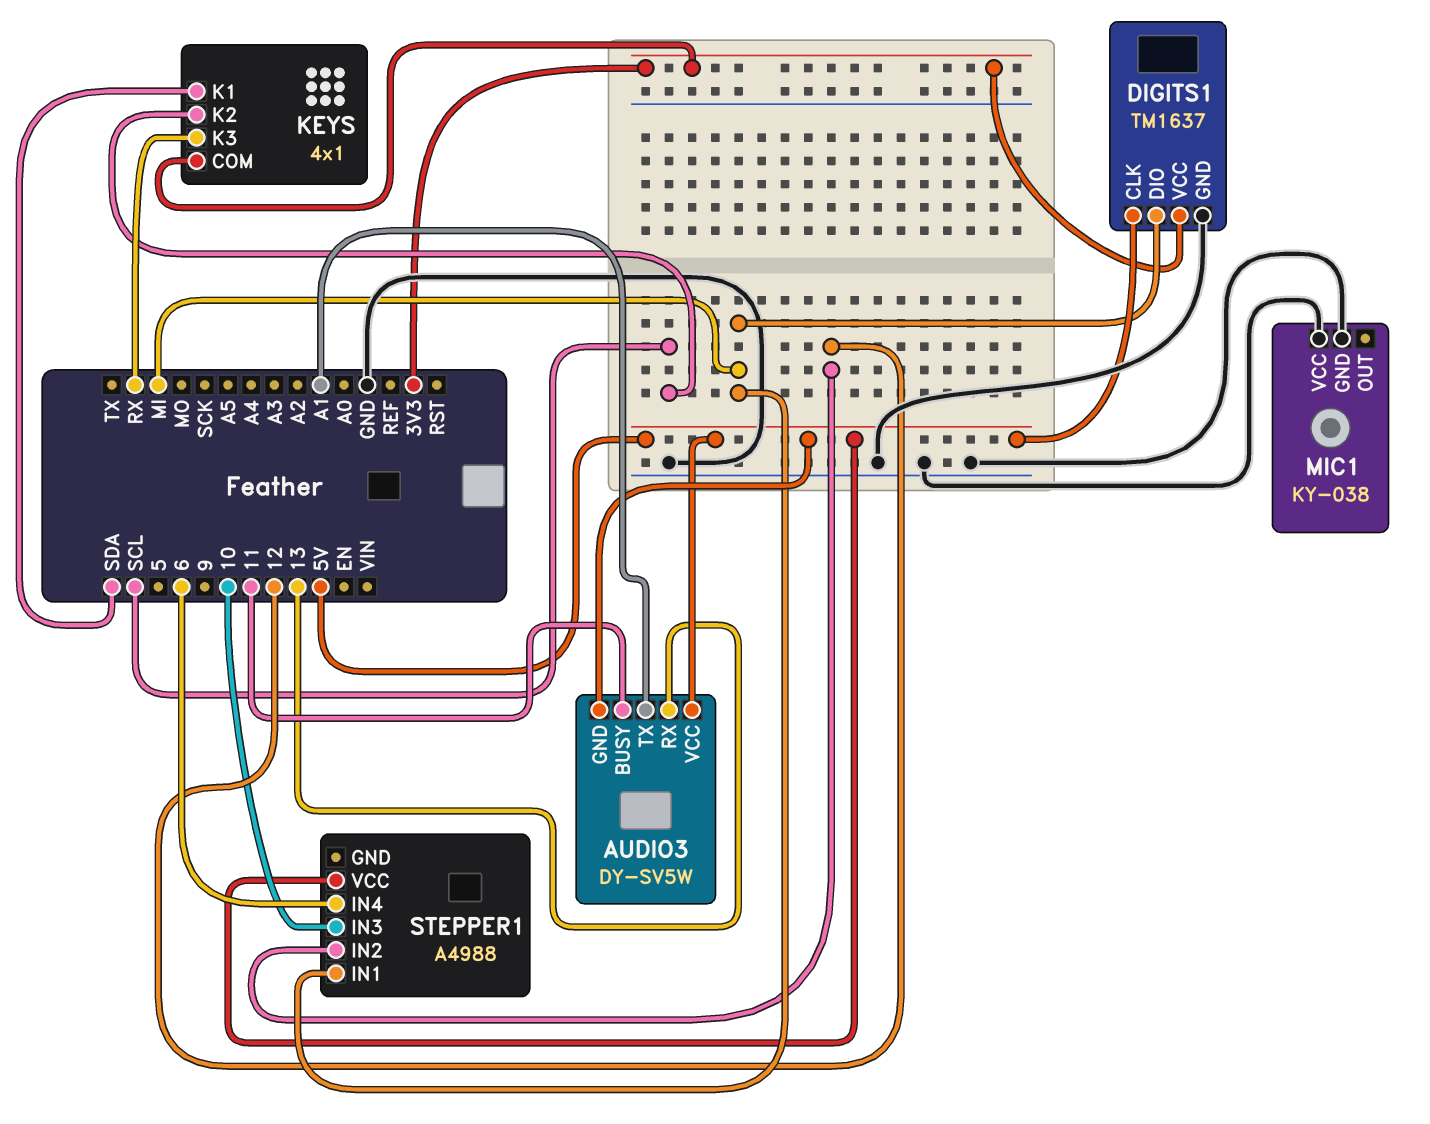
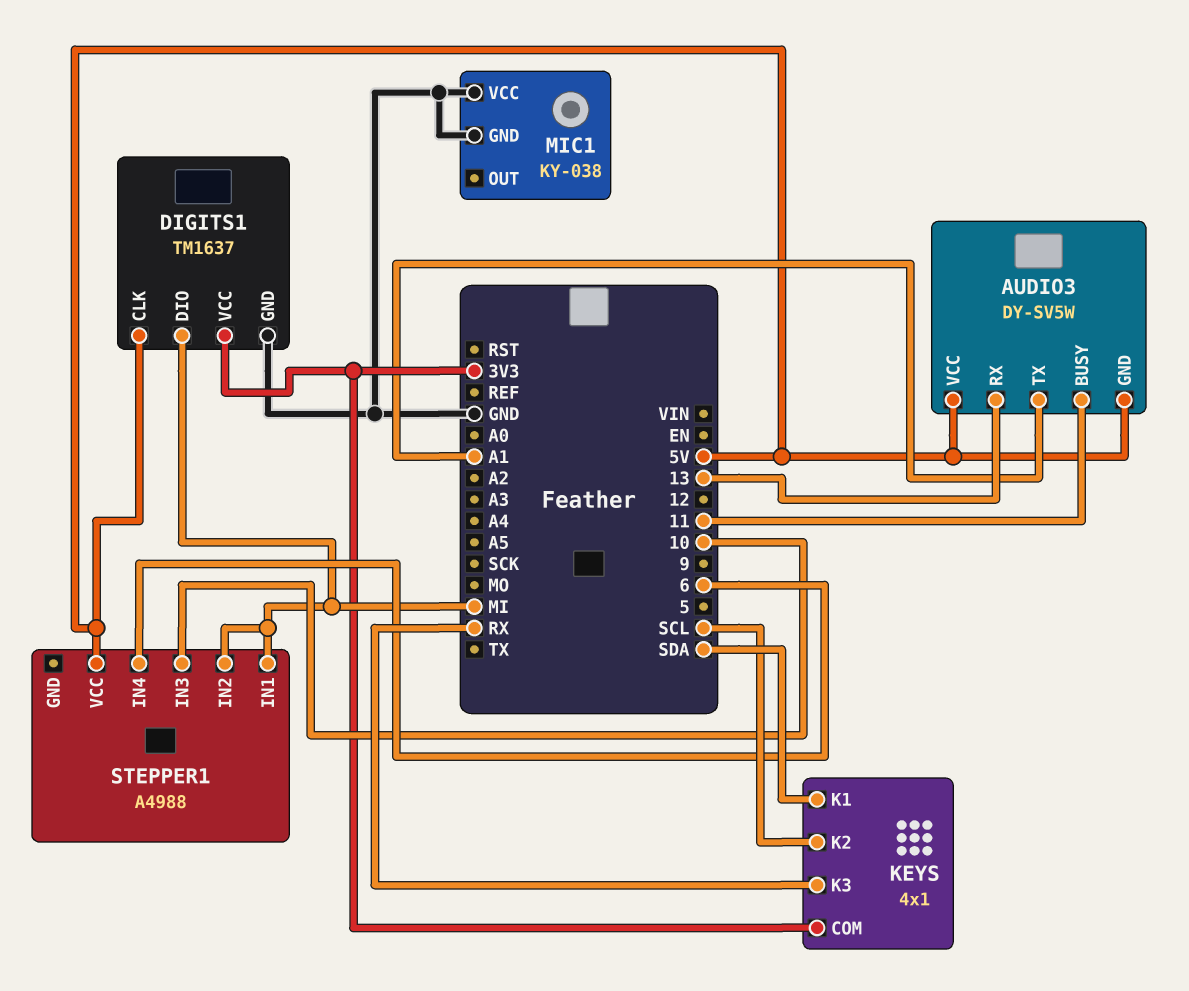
STEPPER1 pin IN2: 12 -> MI

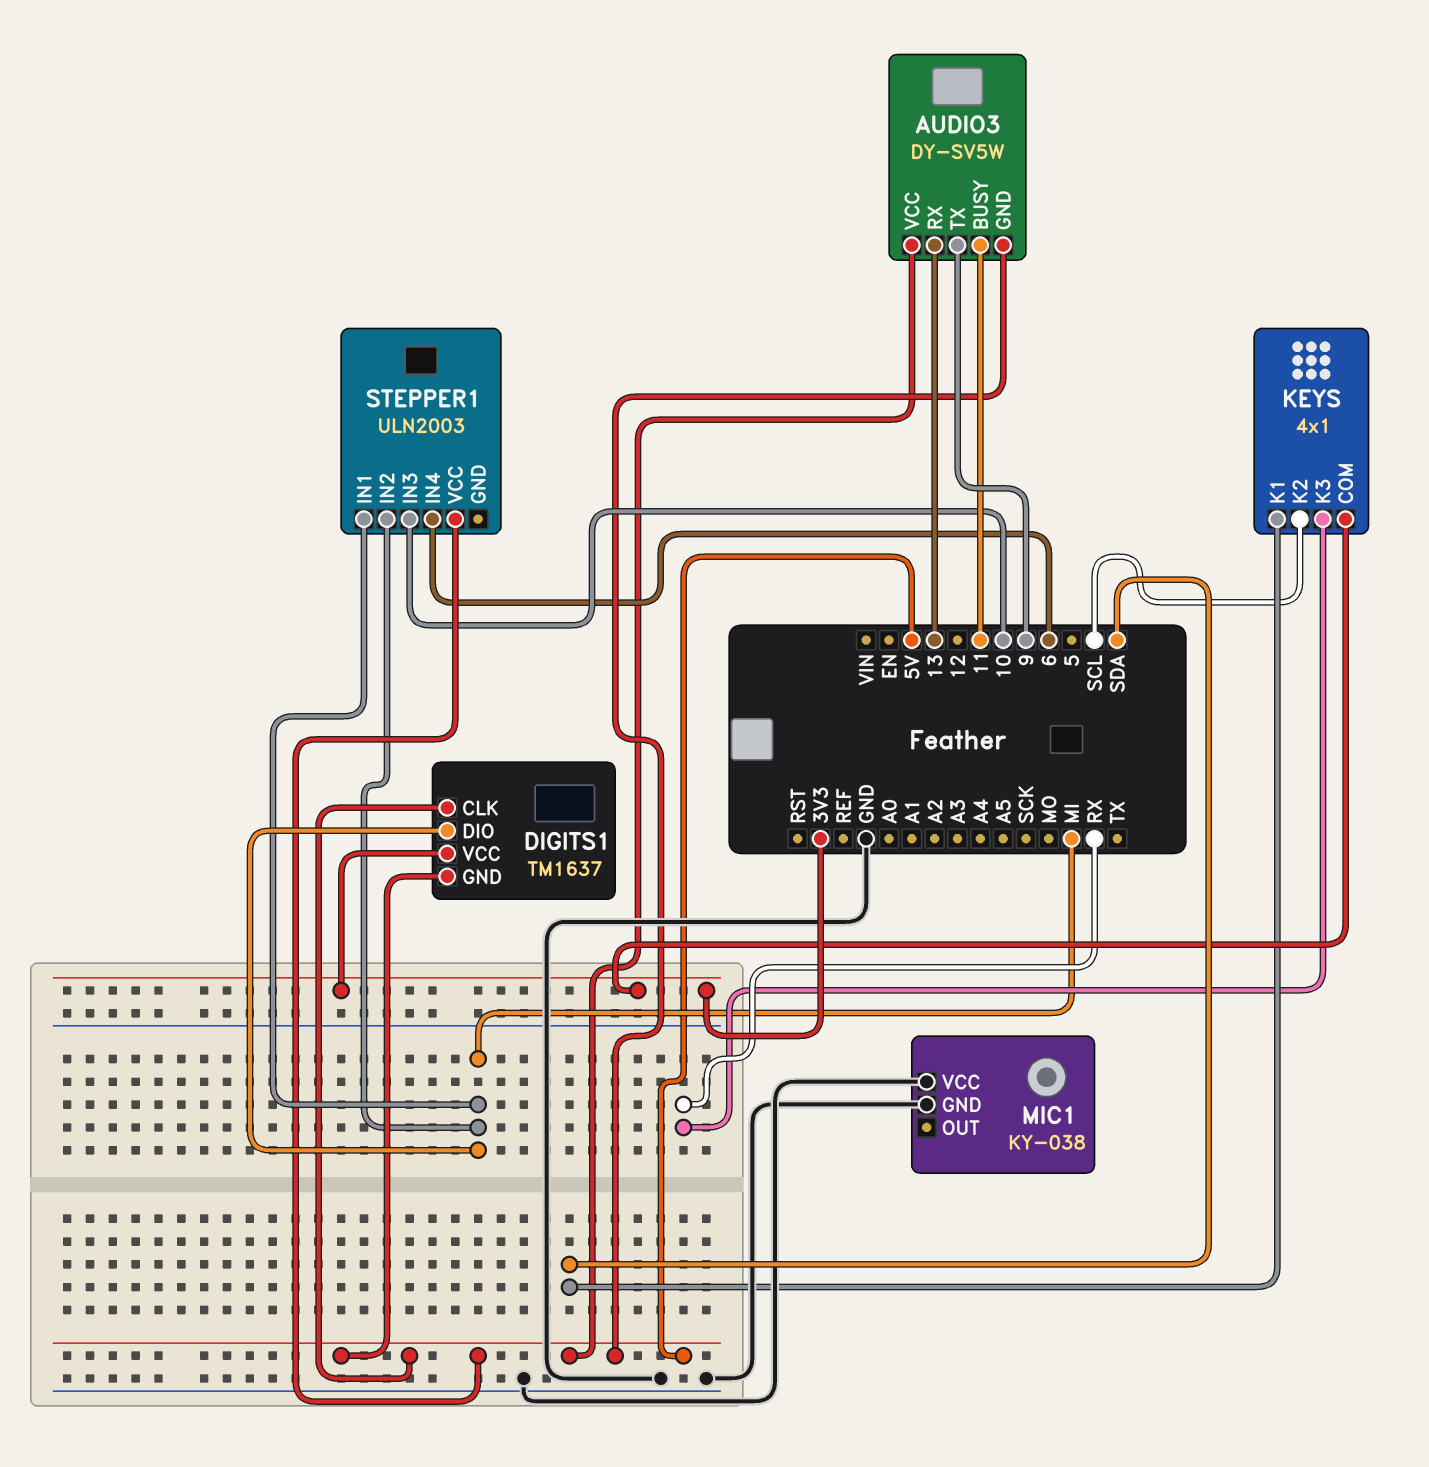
AUDIO3 pin TX: A1 -> 9
DIGITS1 pin GND: GND -> 5V
STEPPER1: A4988 -> ULN2003

